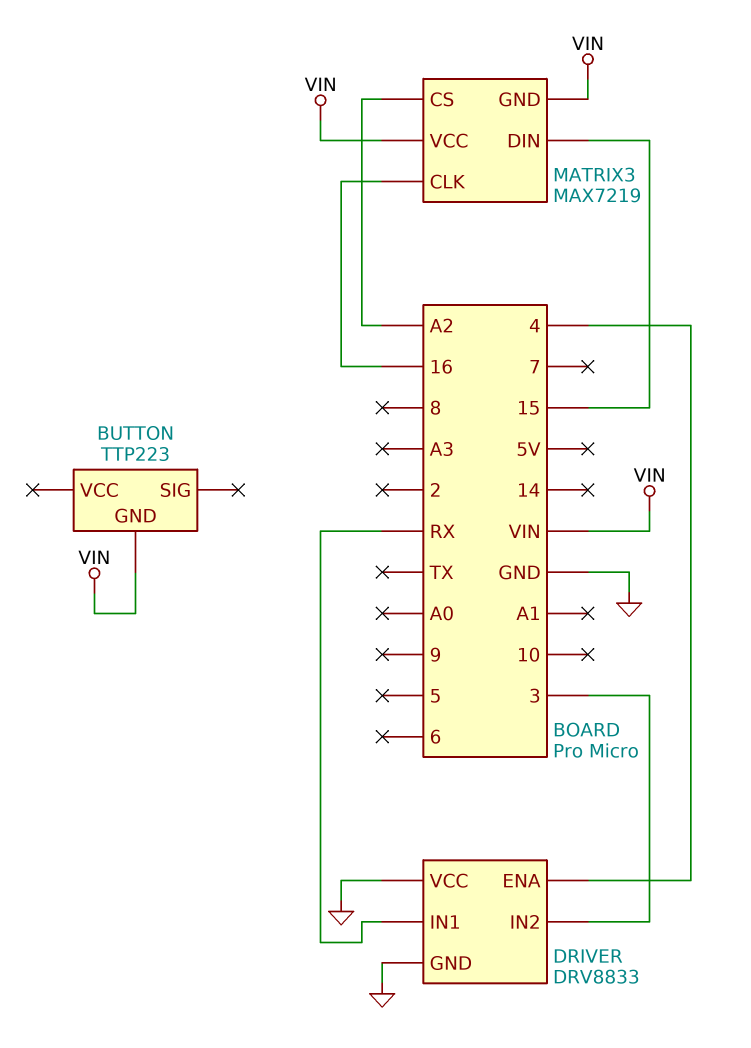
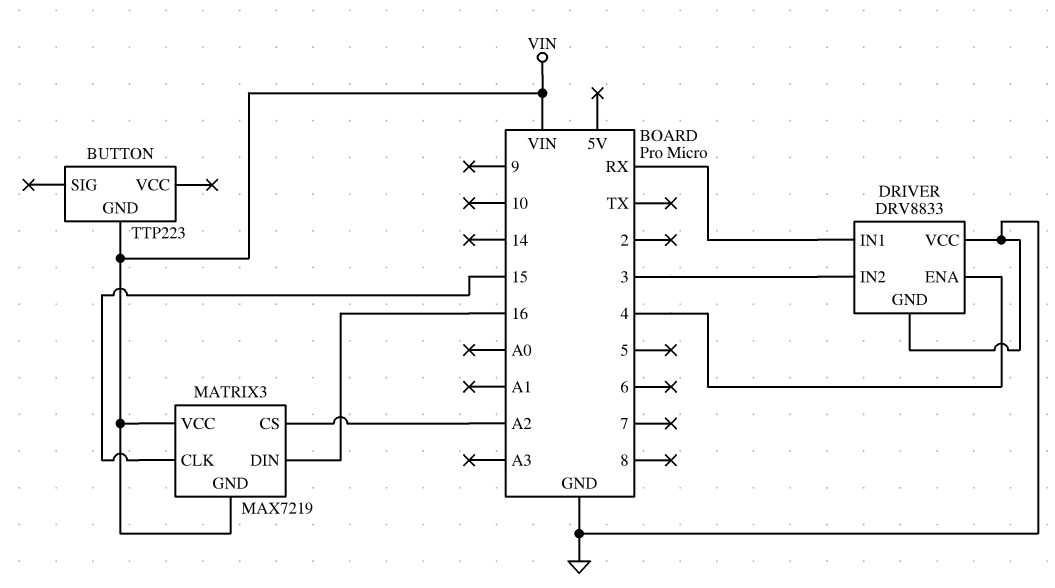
MATRIX3 pin CLK: 16 -> 15
MATRIX3 pin DIN: 15 -> 16

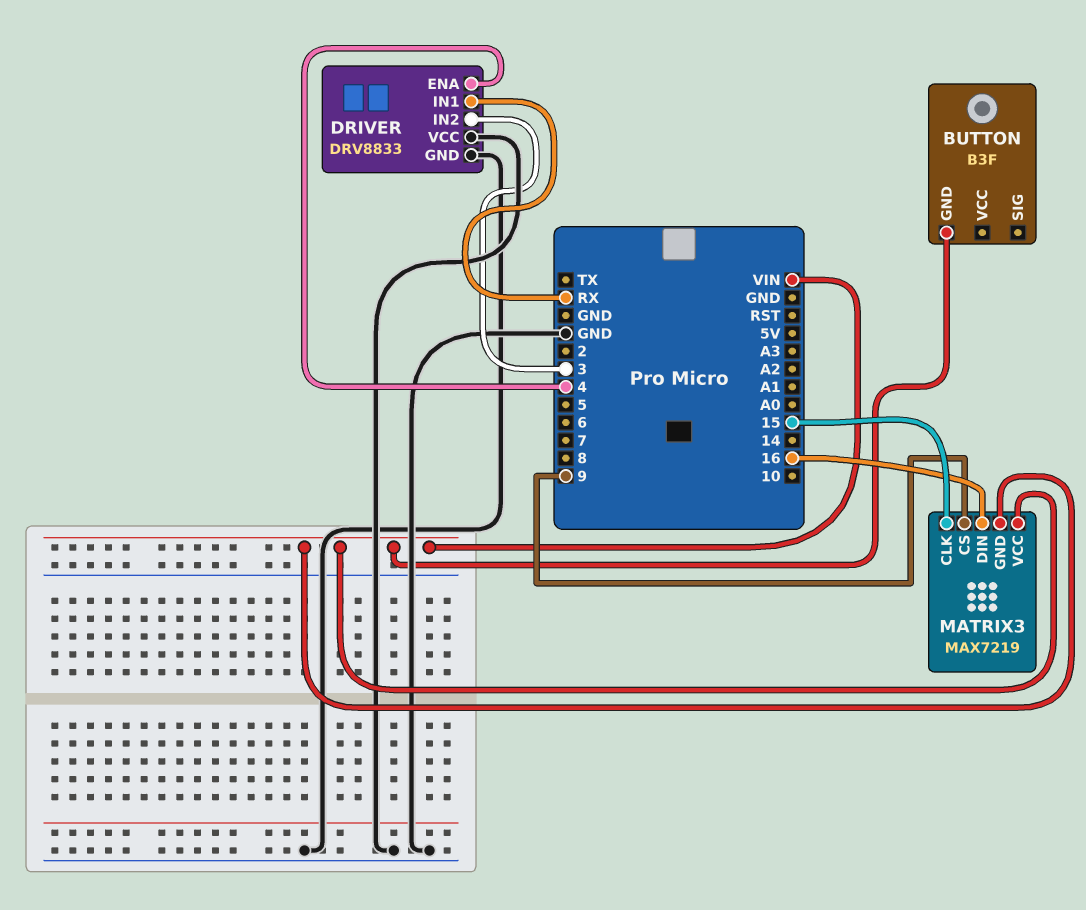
BUTTON: TTP223 -> B3F
MATRIX3 pin CS: A2 -> 9

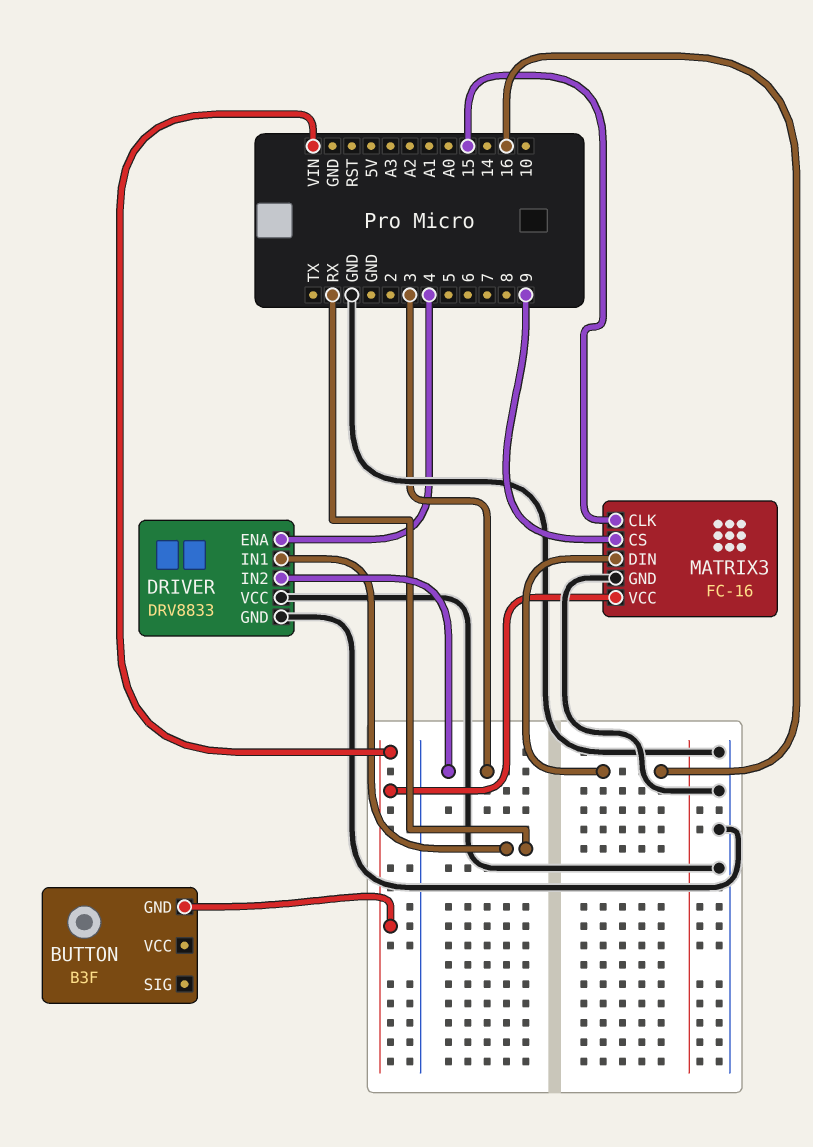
MATRIX3: MAX7219 -> FC-16
MATRIX3 pin GND: VIN -> GND

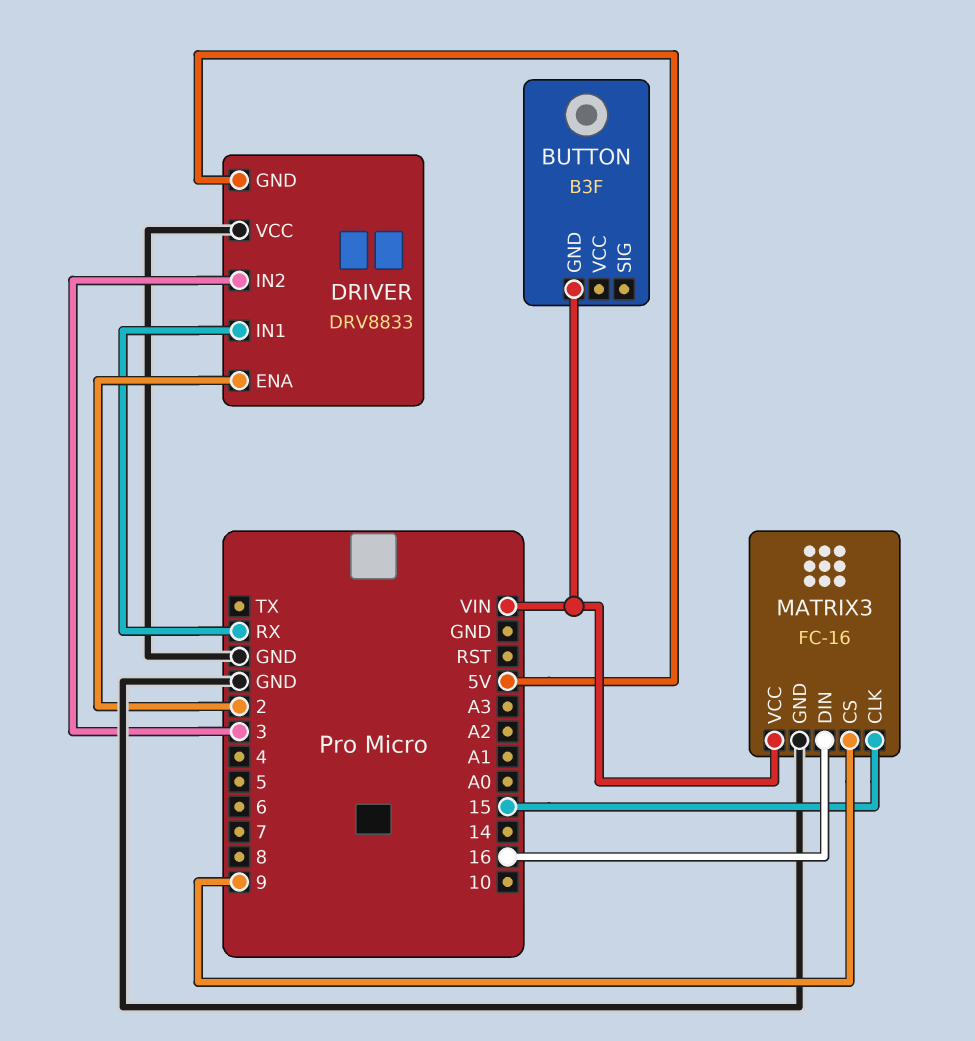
DRIVER pin ENA: 4 -> 2
DRIVER pin GND: GND -> 5V

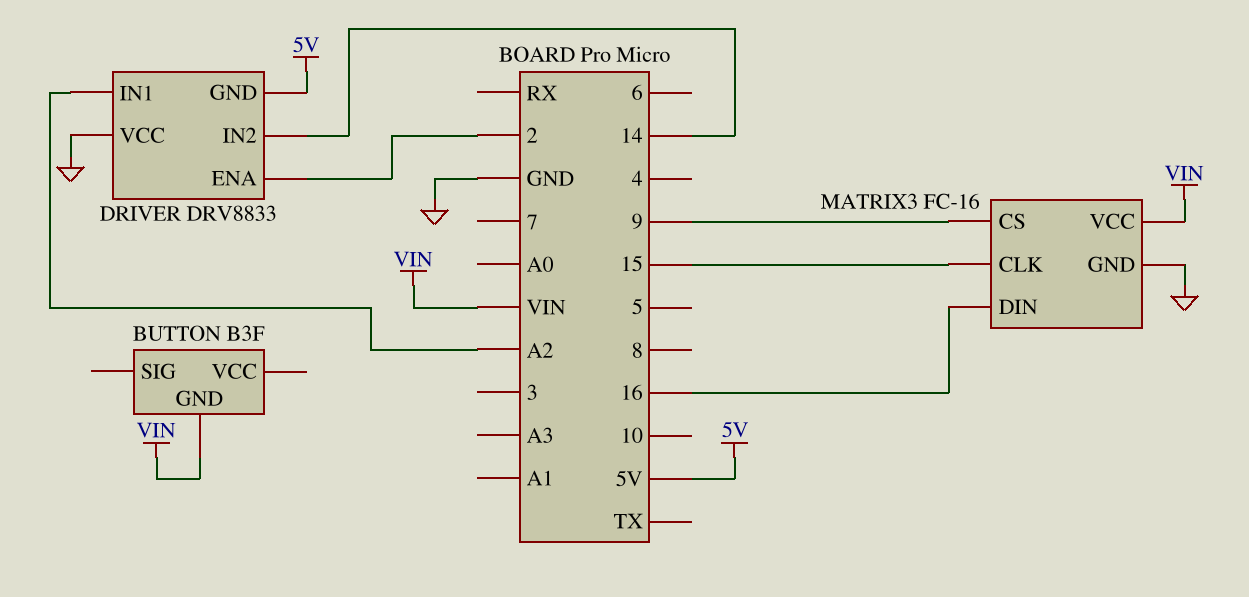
DRIVER pin IN1: RX -> A2
DRIVER pin IN2: 3 -> 14

